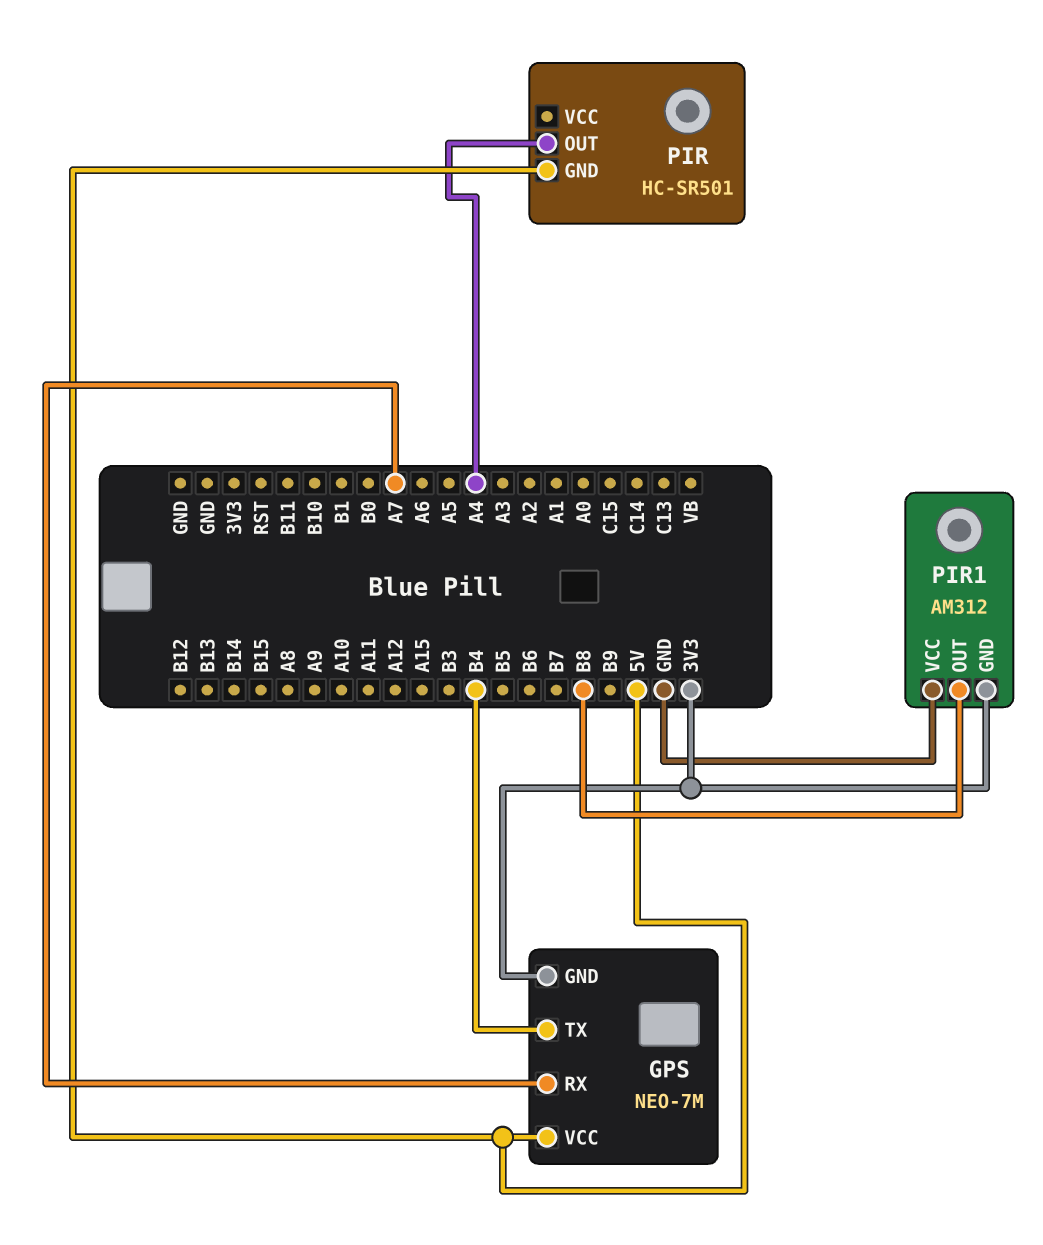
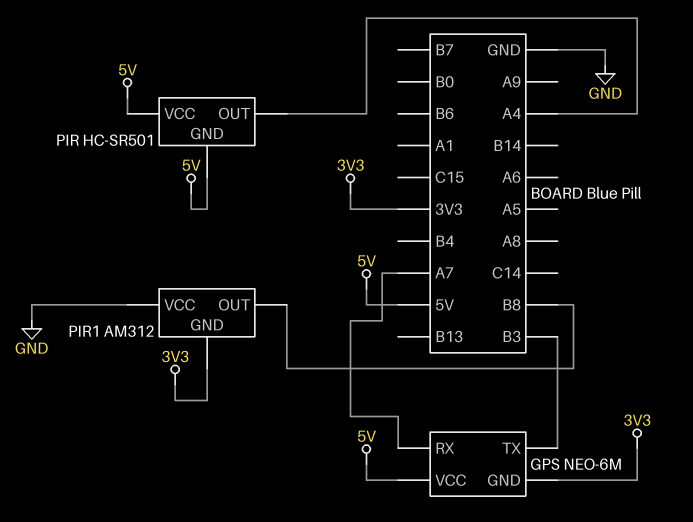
GPS: NEO-7M -> NEO-6M
GPS pin TX: B4 -> B3
PIR pin VCC: none -> 5V

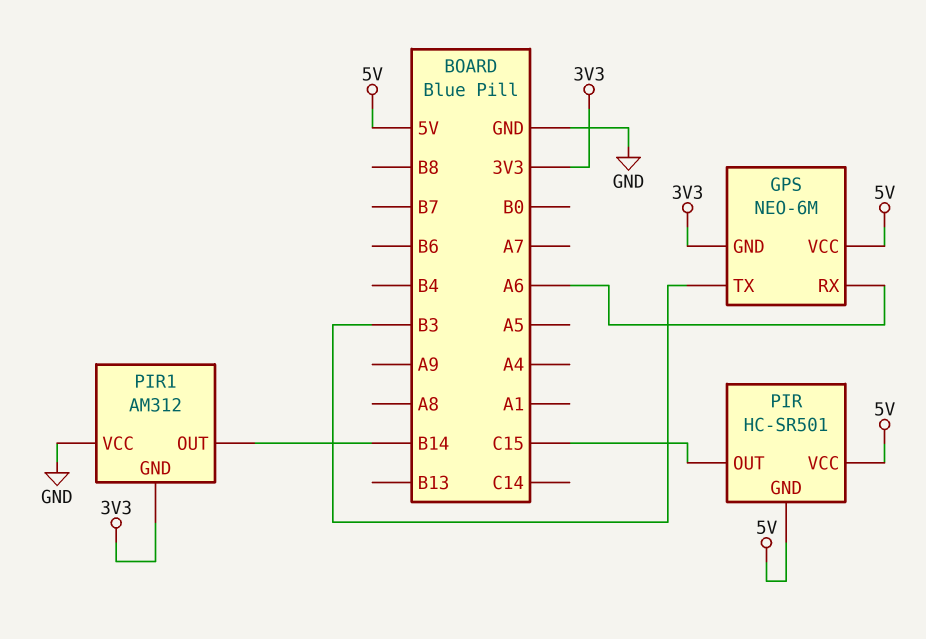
GPS pin RX: A7 -> A6
PIR pin OUT: A4 -> C15
PIR1 pin OUT: B8 -> B14

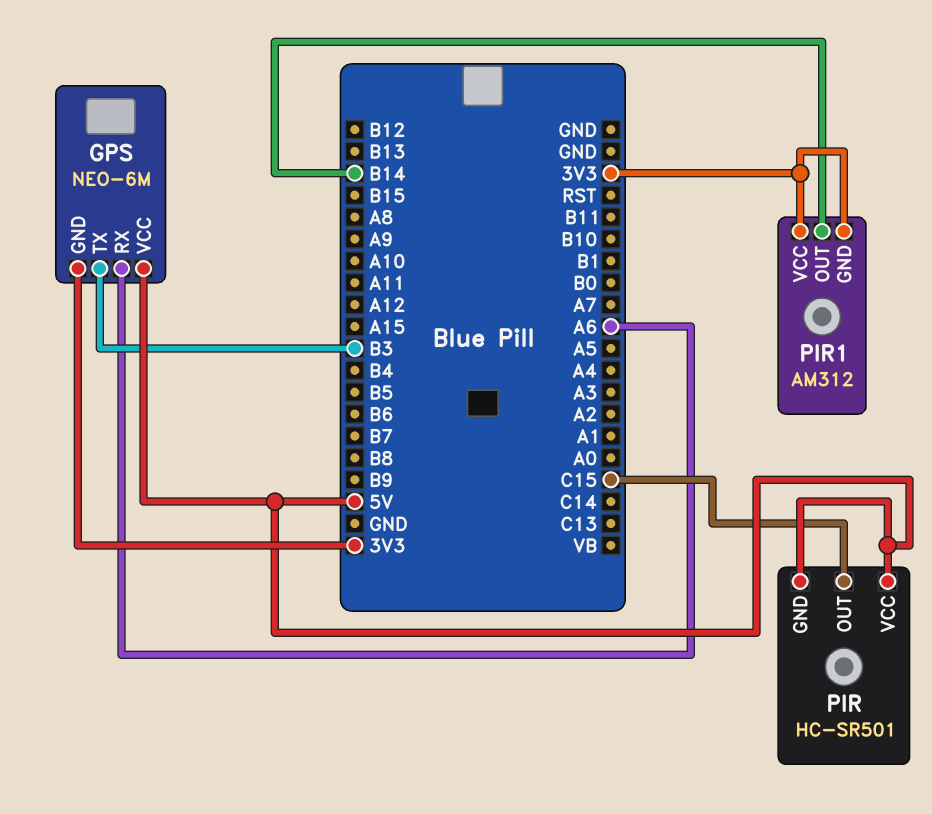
PIR1 pin VCC: GND -> 3V3

